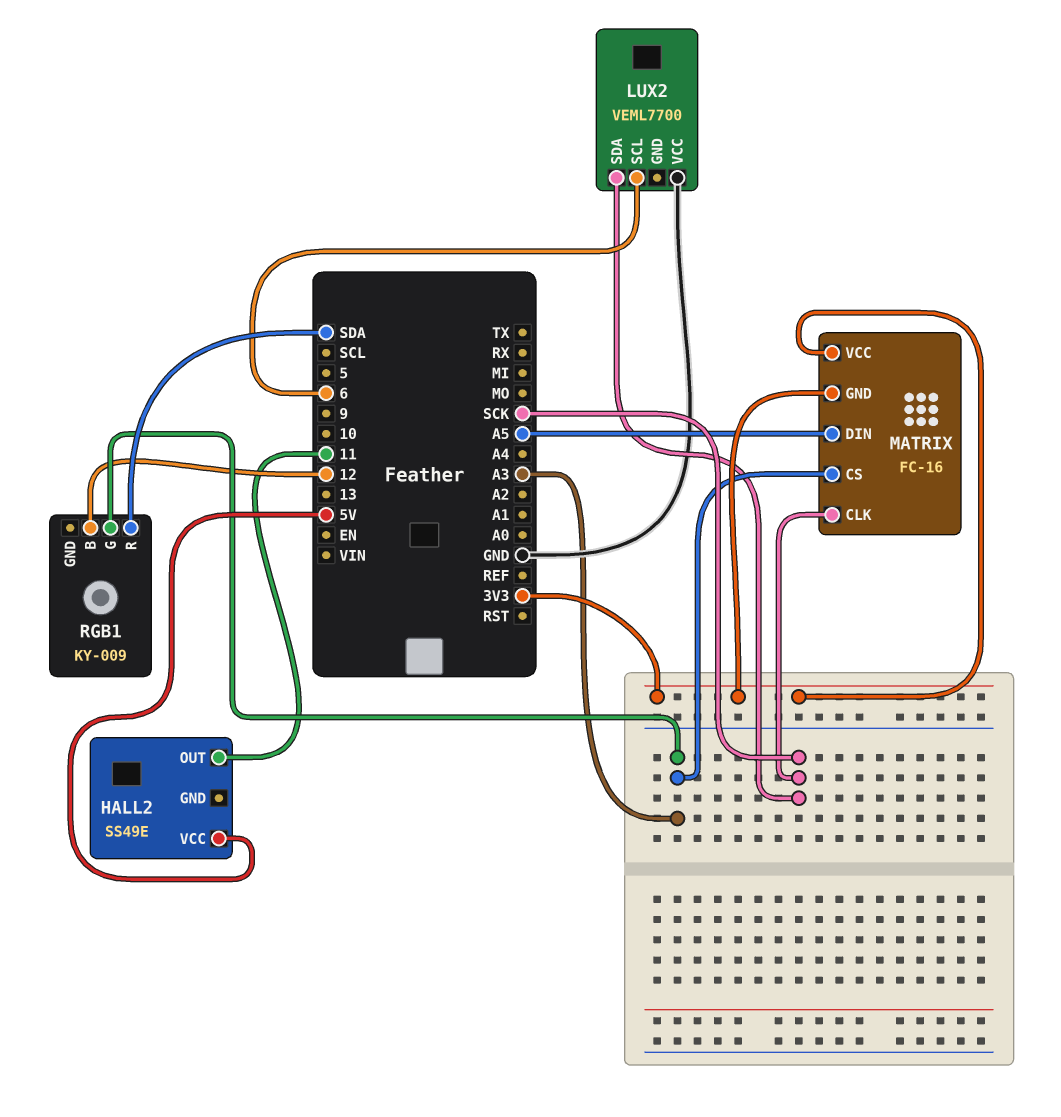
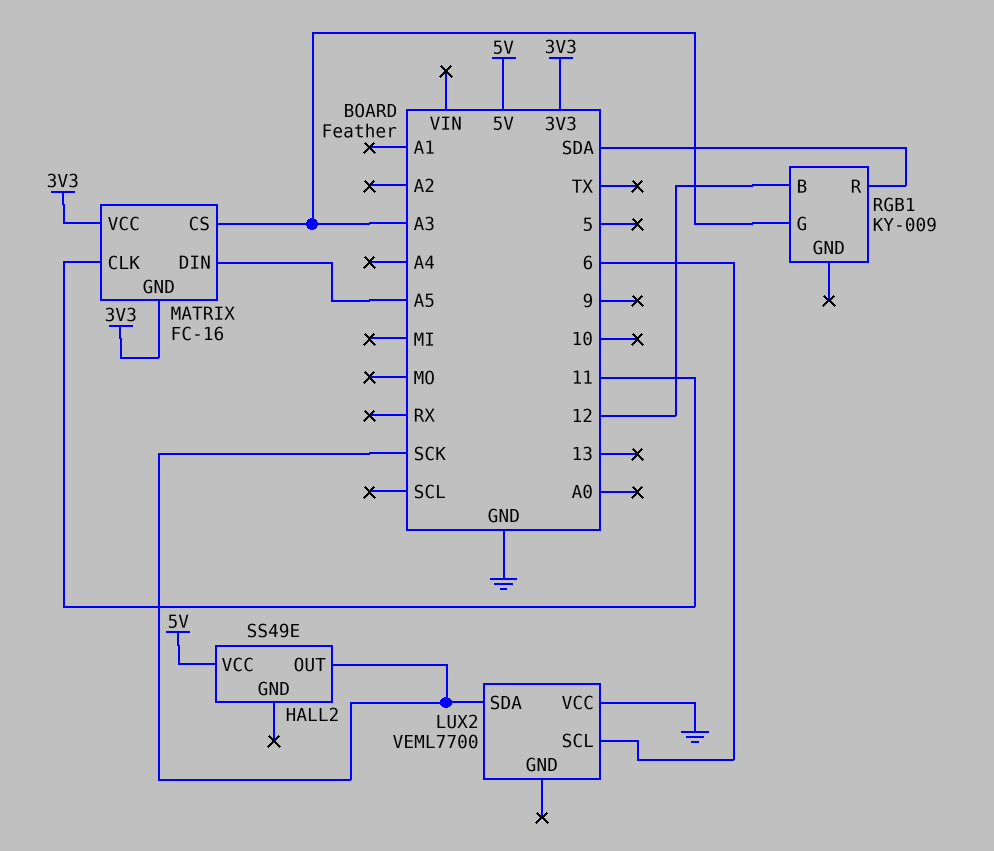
HALL2 pin OUT: 11 -> SCK
MATRIX pin CLK: SCK -> 11

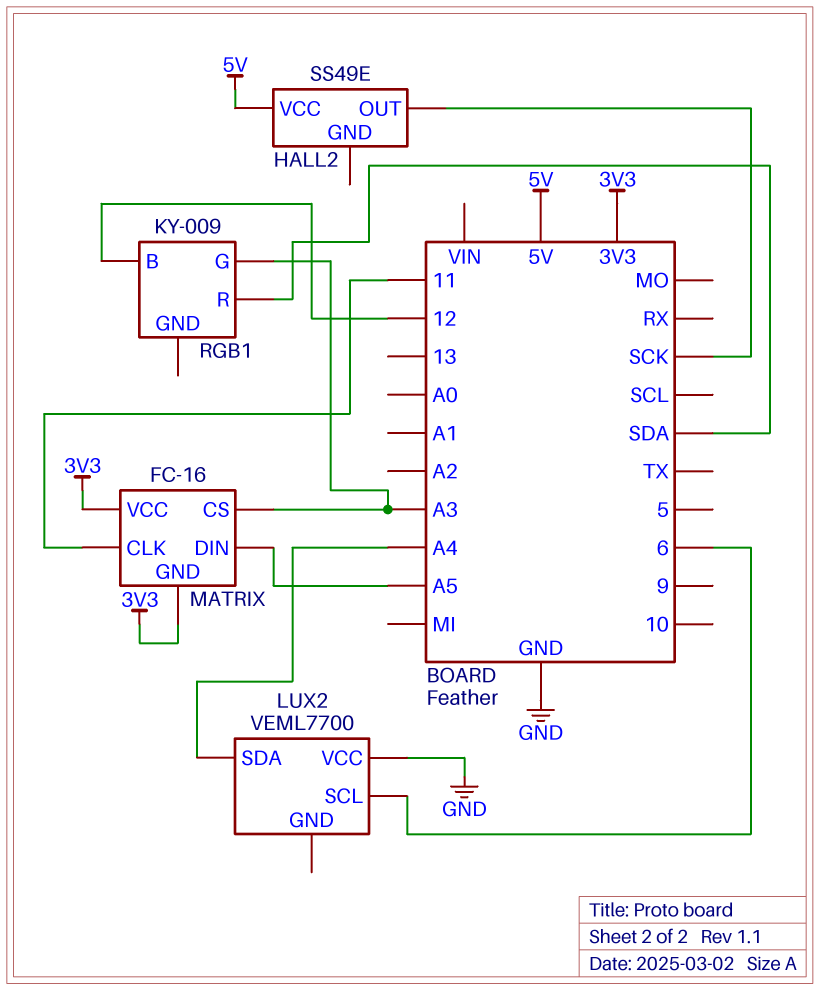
LUX2 pin SDA: SCK -> A4

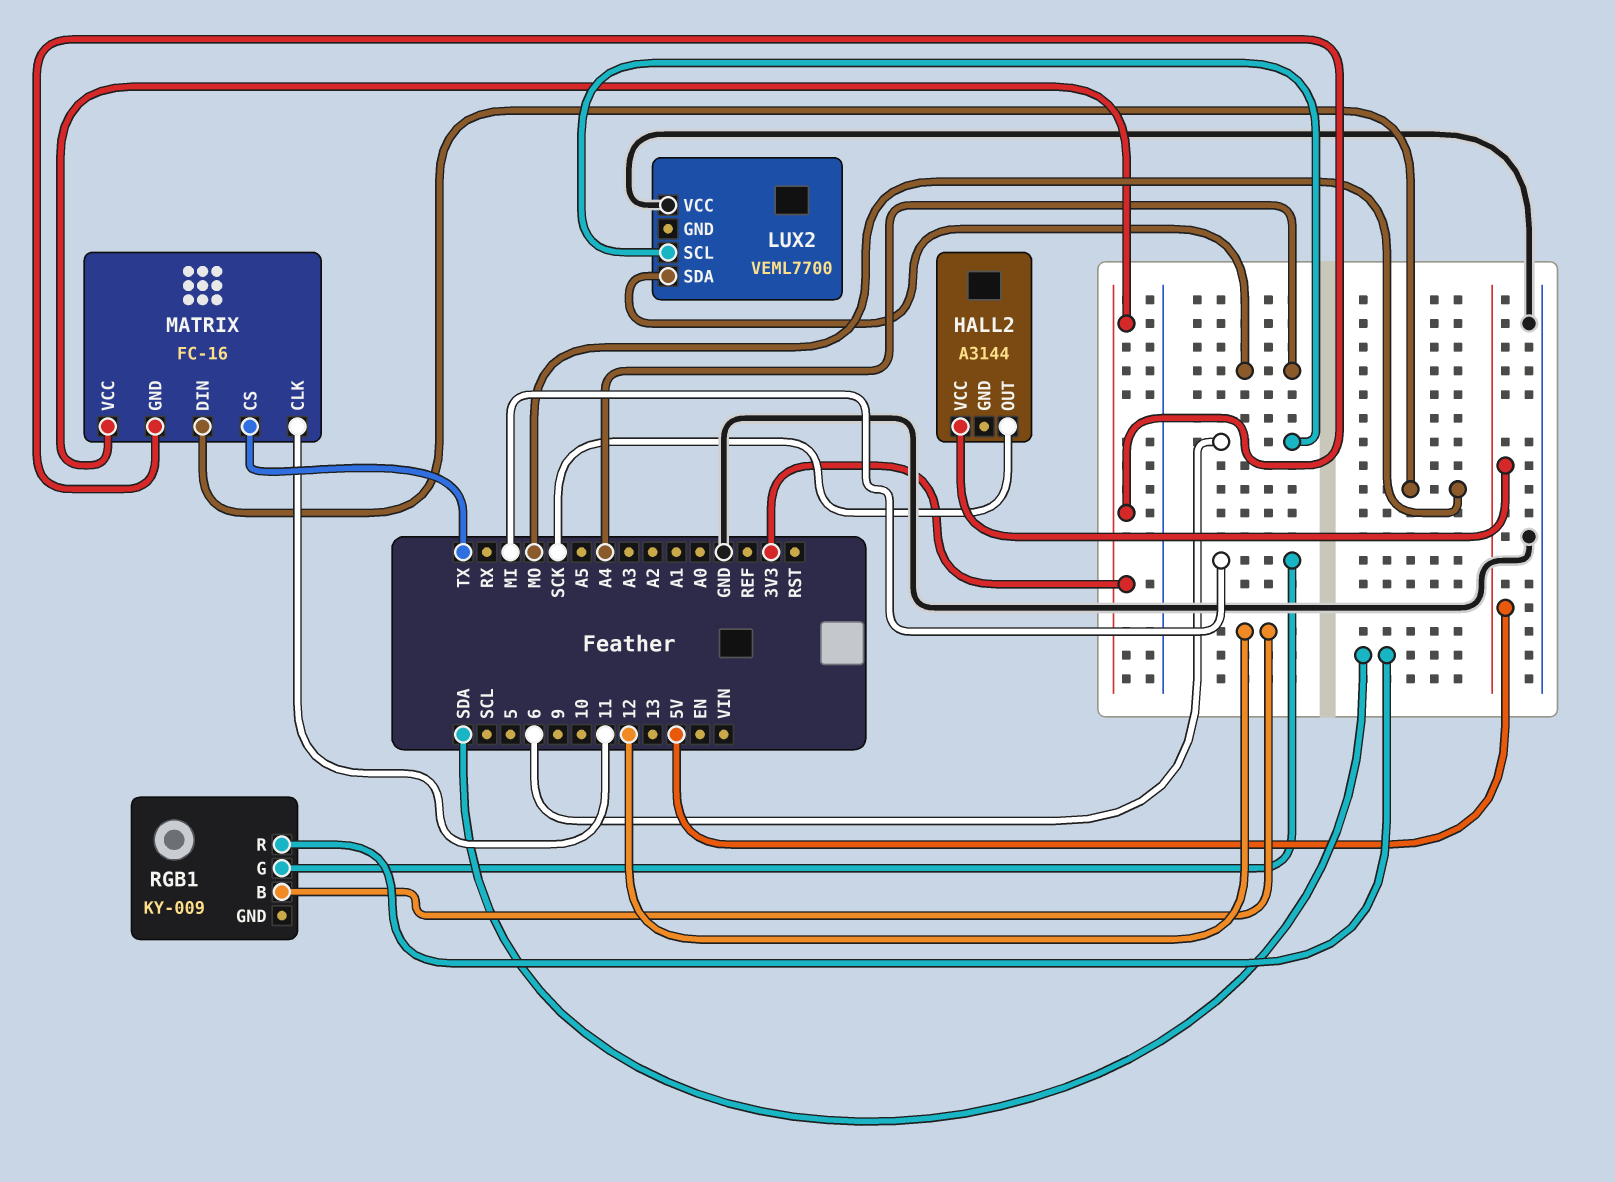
HALL2: SS49E -> A3144
MATRIX pin CS: A3 -> TX
MATRIX pin DIN: A5 -> MO
RGB1 pin G: A3 -> MI

